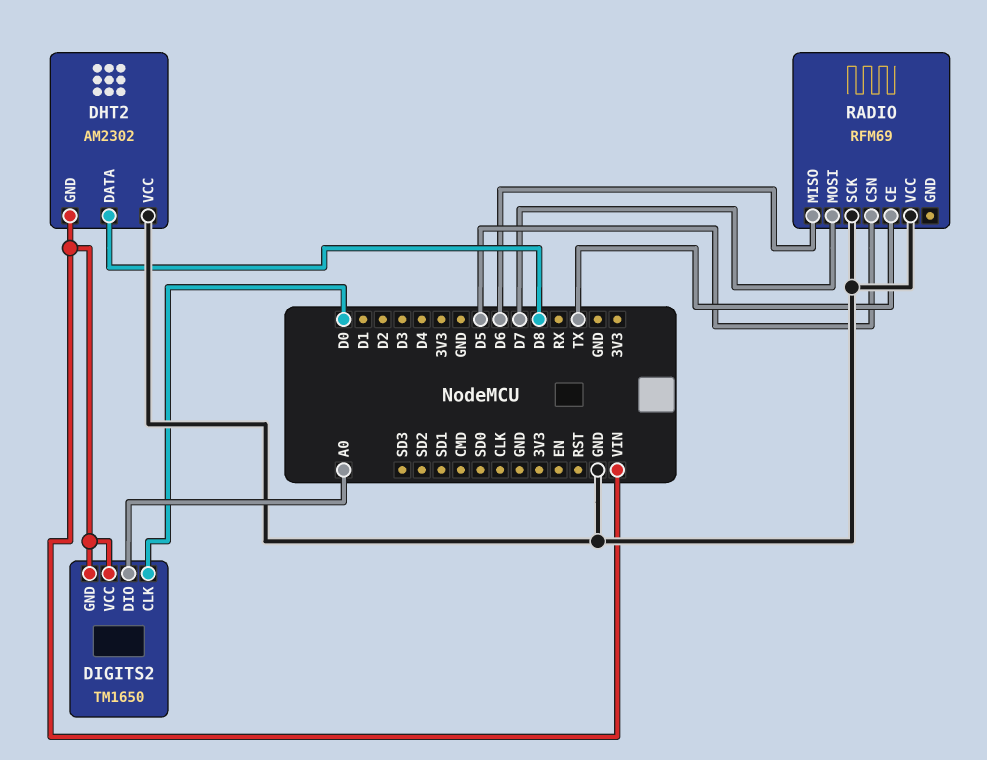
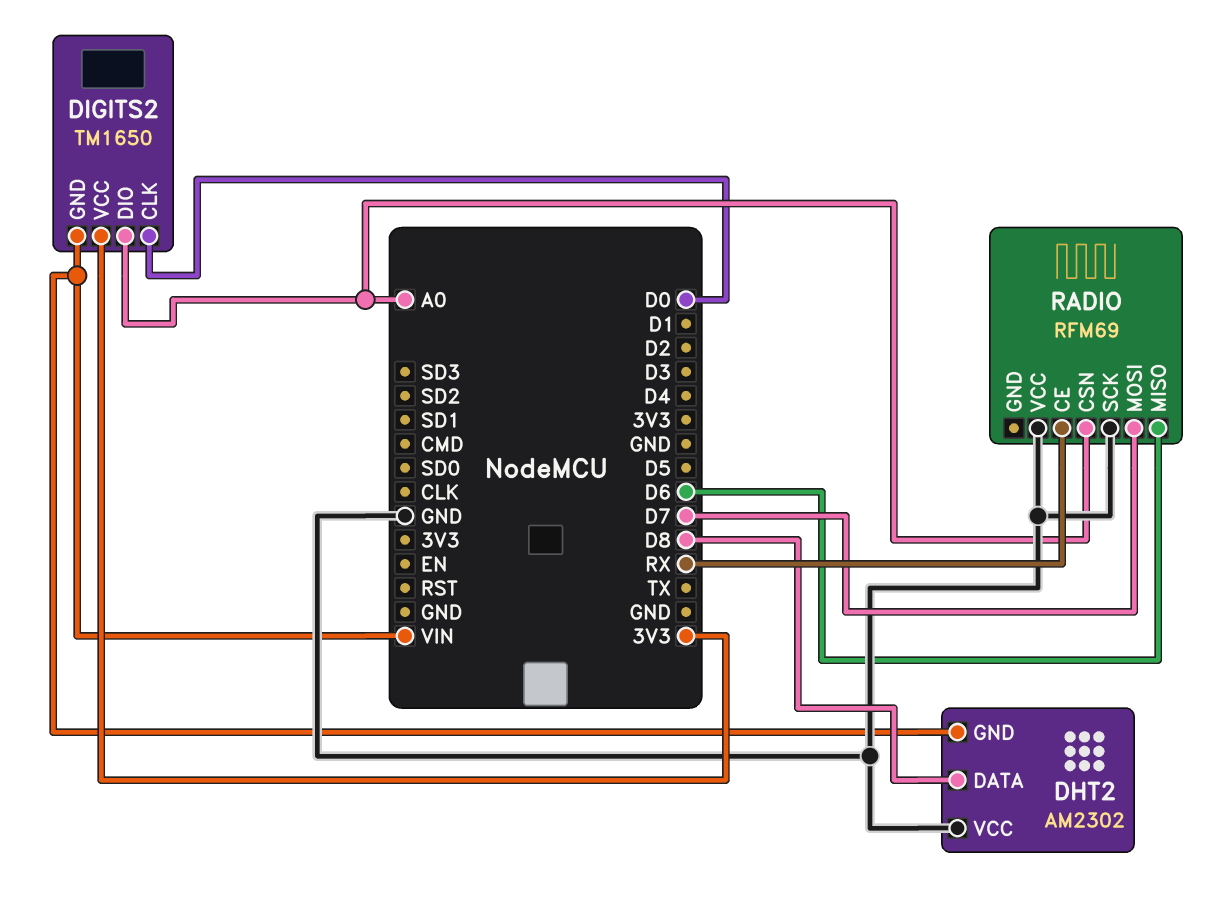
DIGITS2 pin VCC: VIN -> 3V3
RADIO pin CE: TX -> RX
RADIO pin CSN: D5 -> A0

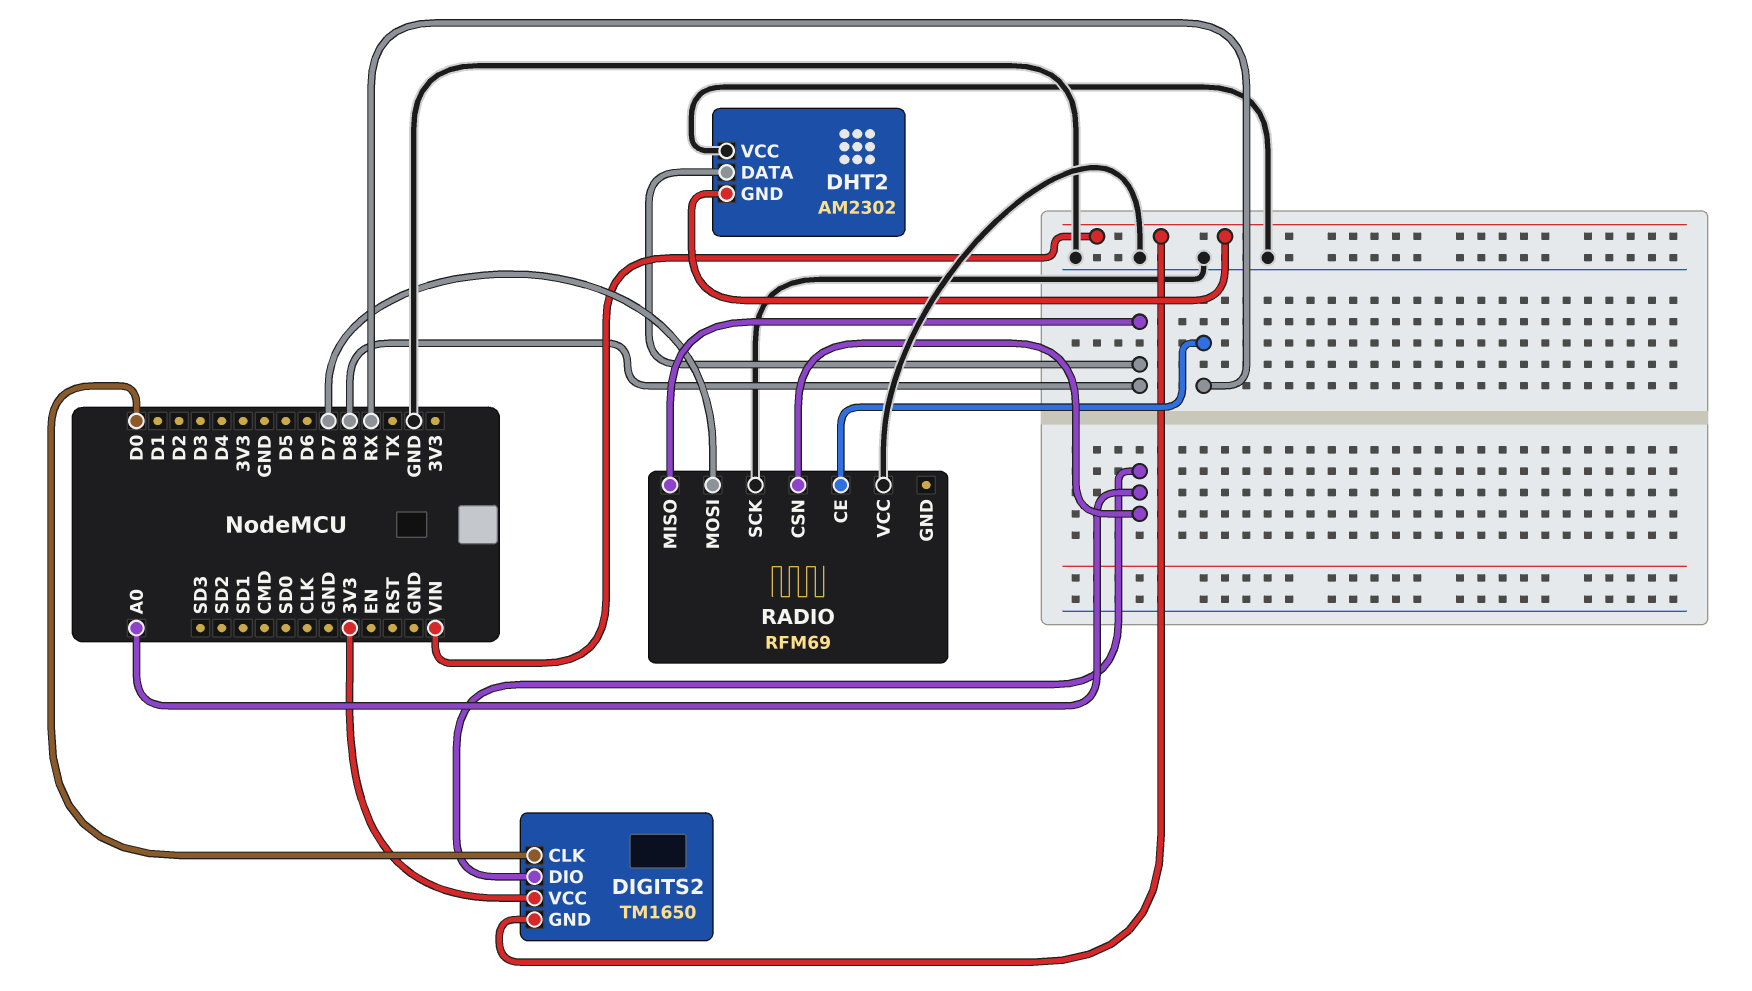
RADIO pin MISO: D6 -> D8

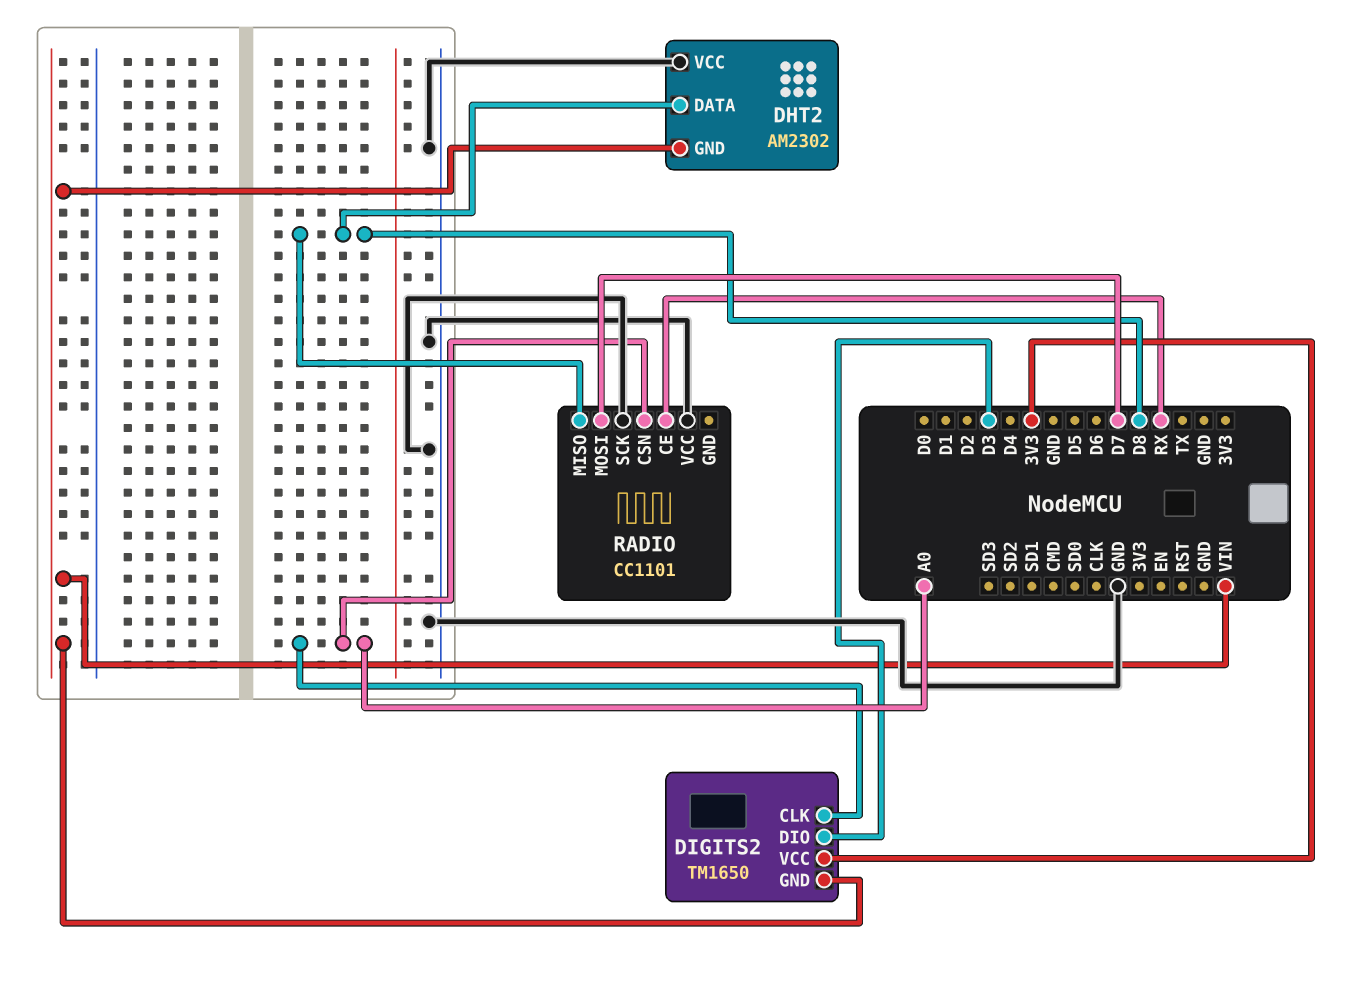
DIGITS2 pin CLK: D0 -> A0
DIGITS2 pin DIO: A0 -> D3
RADIO: RFM69 -> CC1101

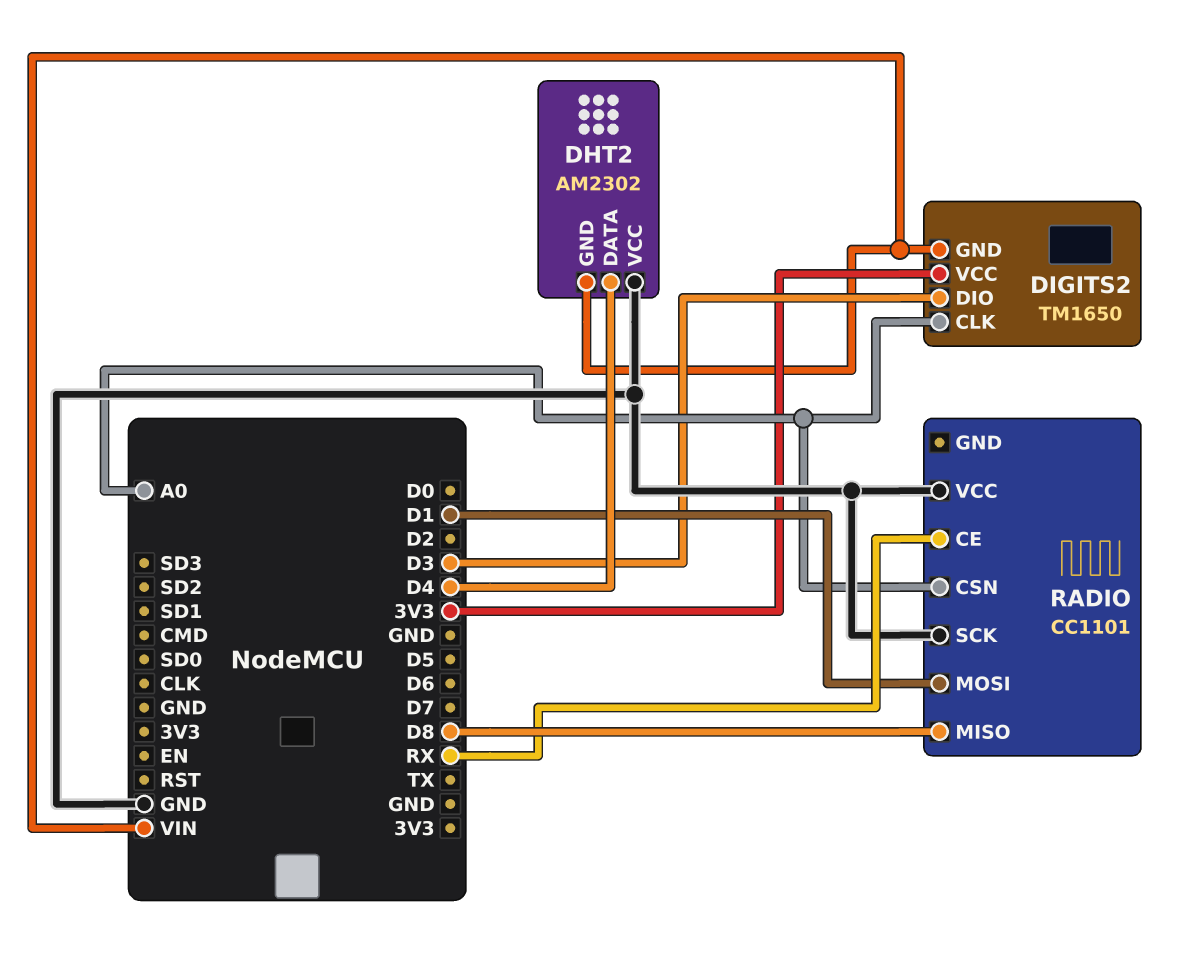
DHT2 pin DATA: D8 -> D4
RADIO pin MOSI: D7 -> D1

